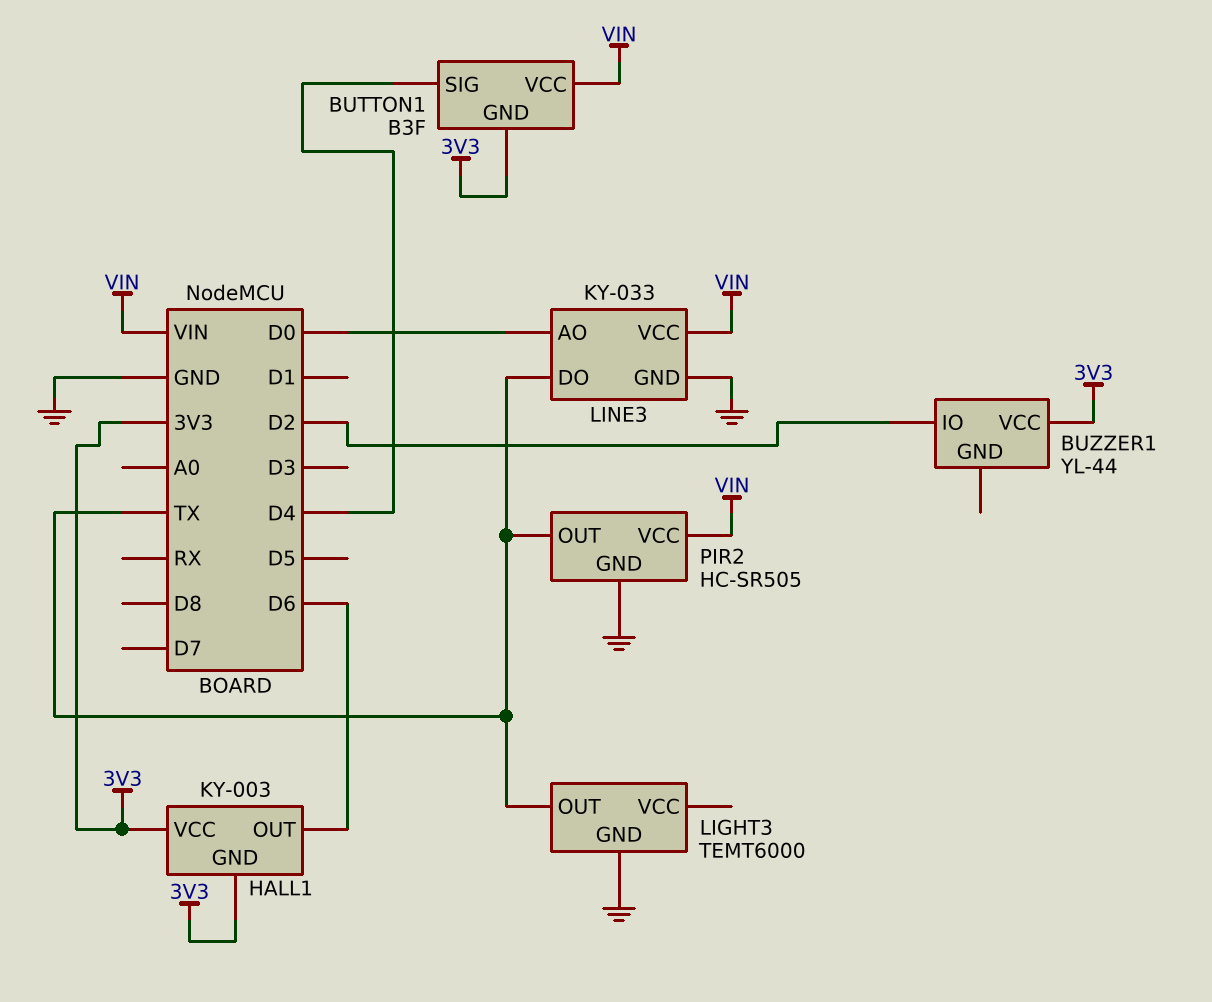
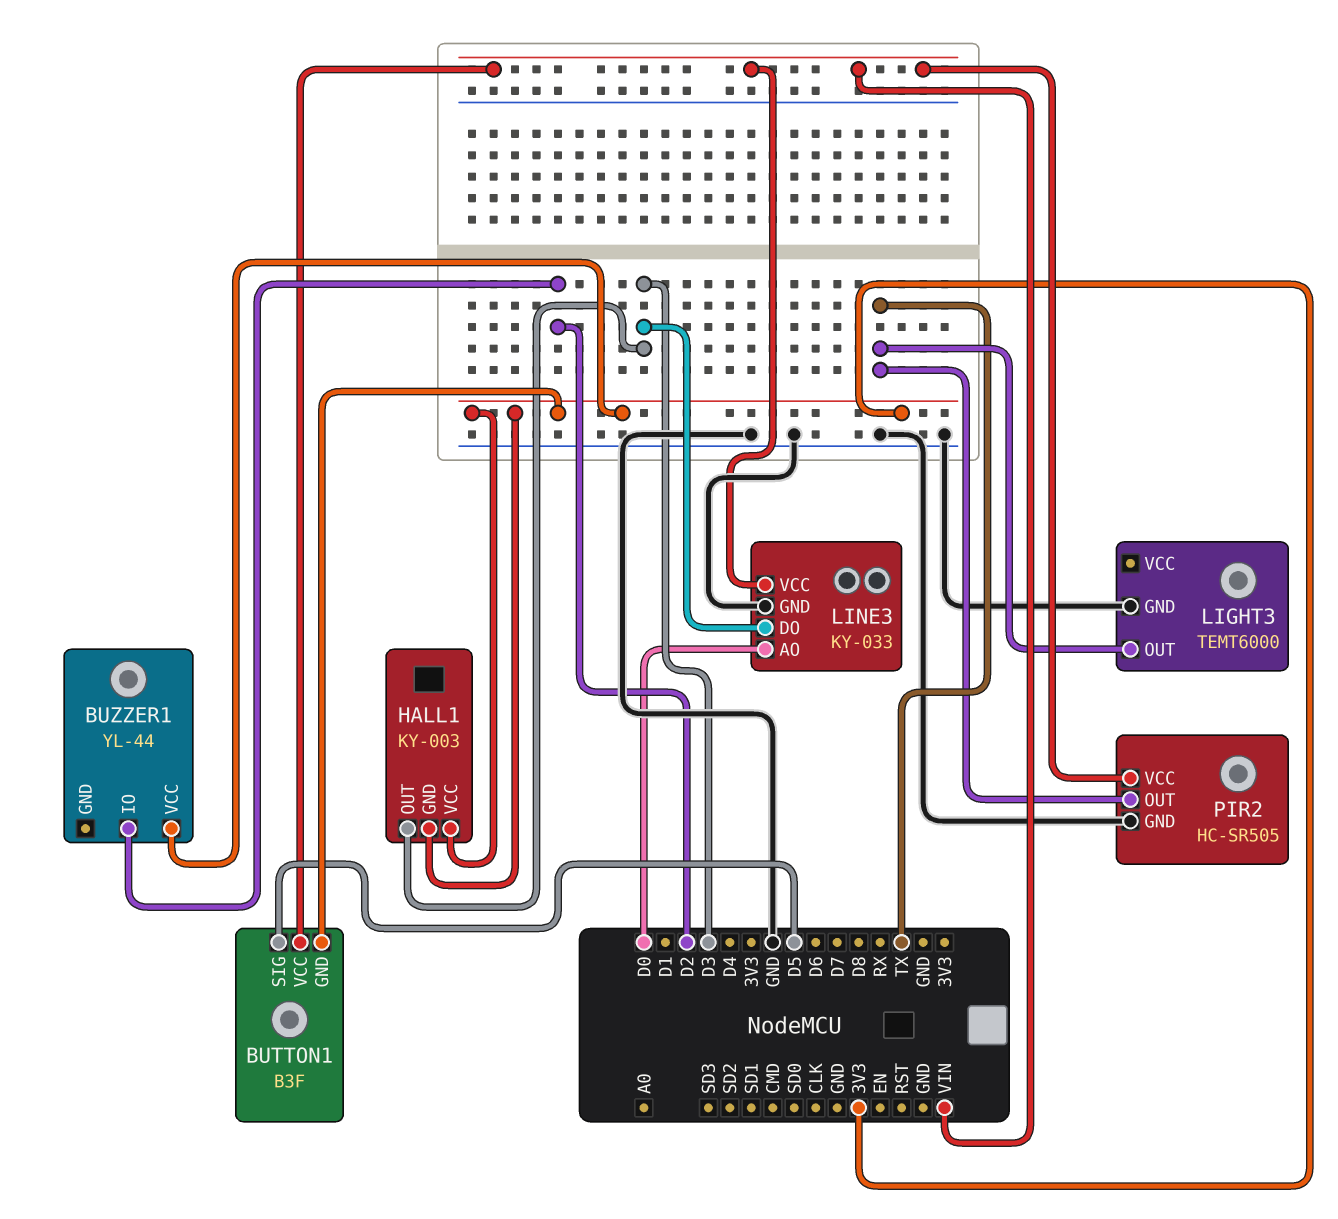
BUTTON1 pin SIG: D4 -> D5
HALL1 pin OUT: D6 -> D3
LINE3 pin DO: TX -> D3

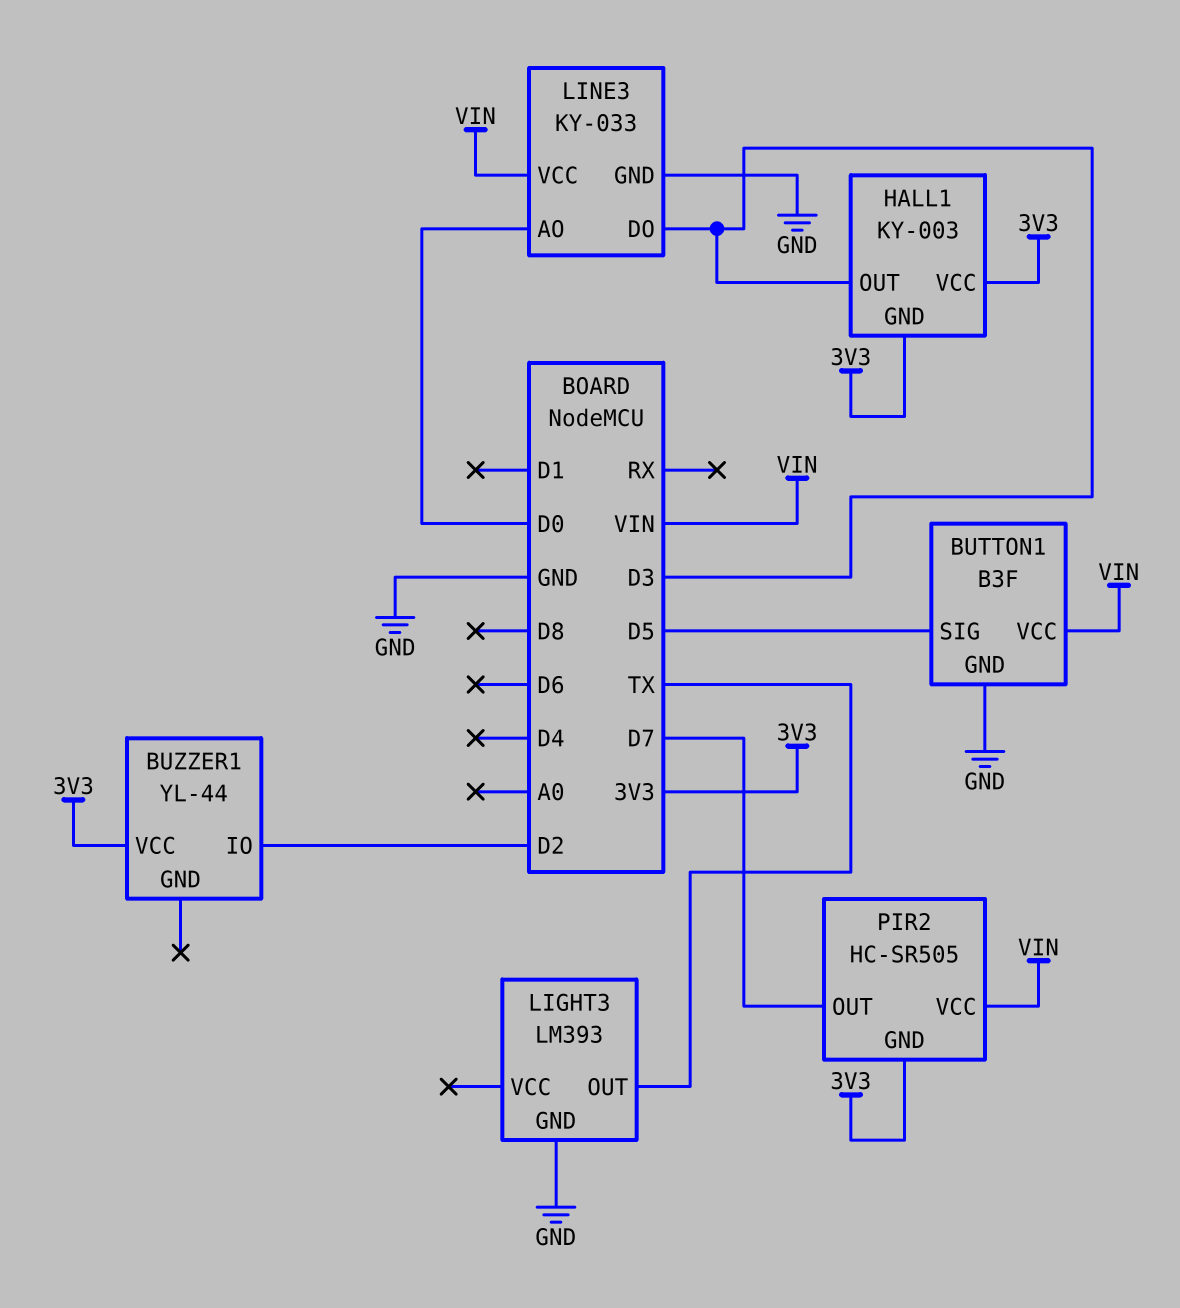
BUTTON1 pin GND: 3V3 -> GND
LIGHT3: TEMT6000 -> LM393
PIR2 pin GND: GND -> 3V3
PIR2 pin OUT: TX -> D7

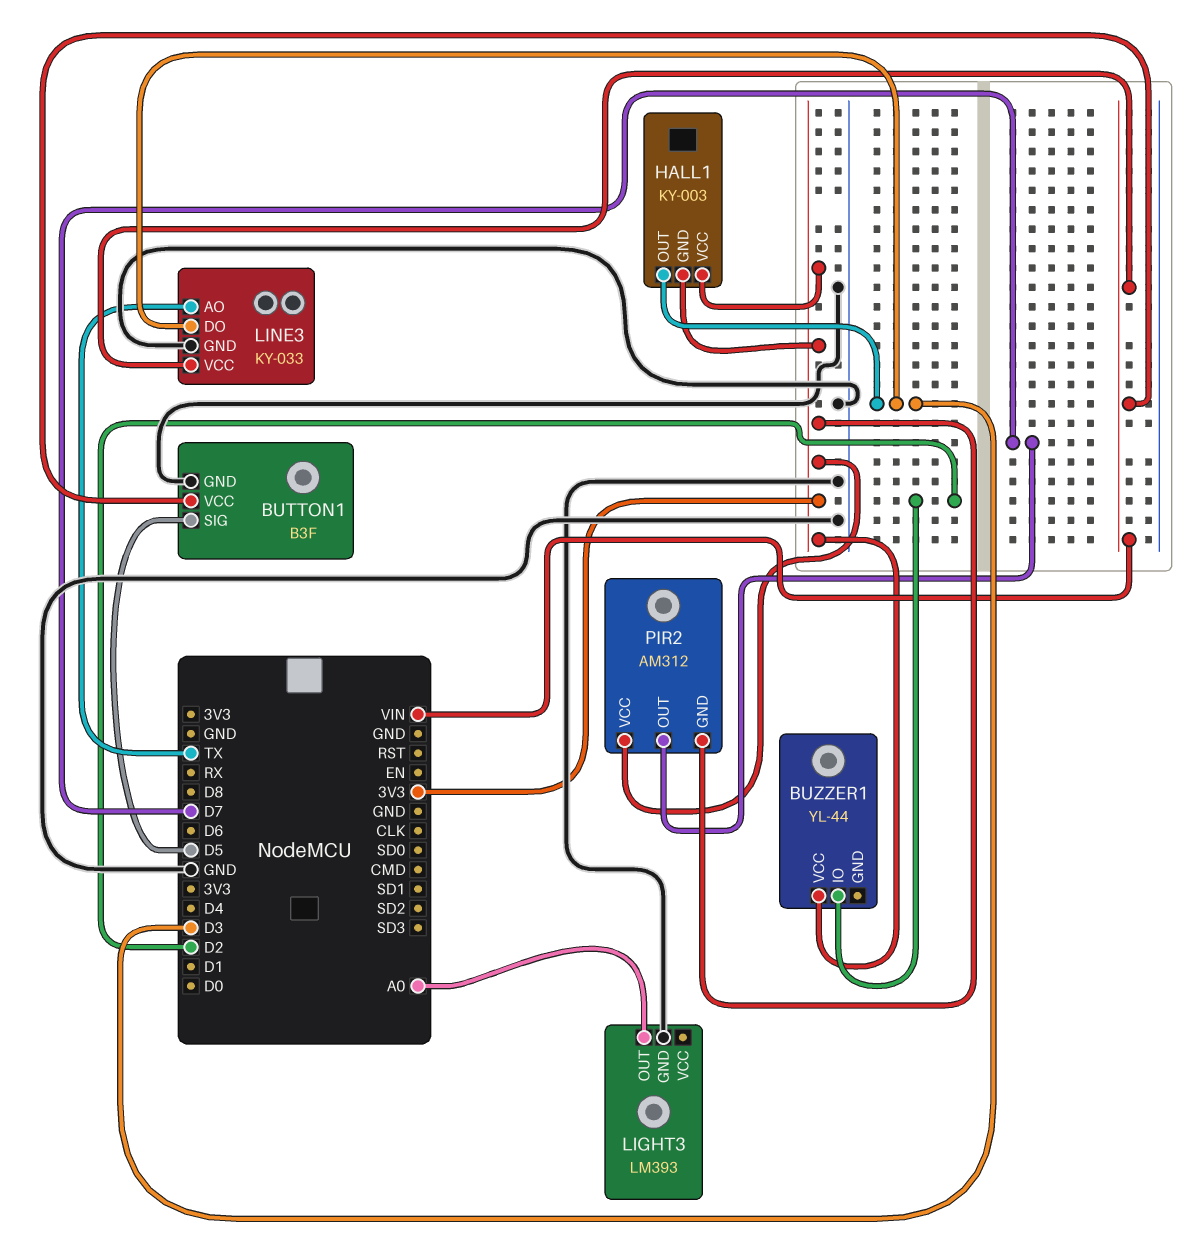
LIGHT3 pin OUT: TX -> A0
LINE3 pin AO: D0 -> TX
PIR2: HC-SR505 -> AM312
PIR2 pin VCC: VIN -> 3V3

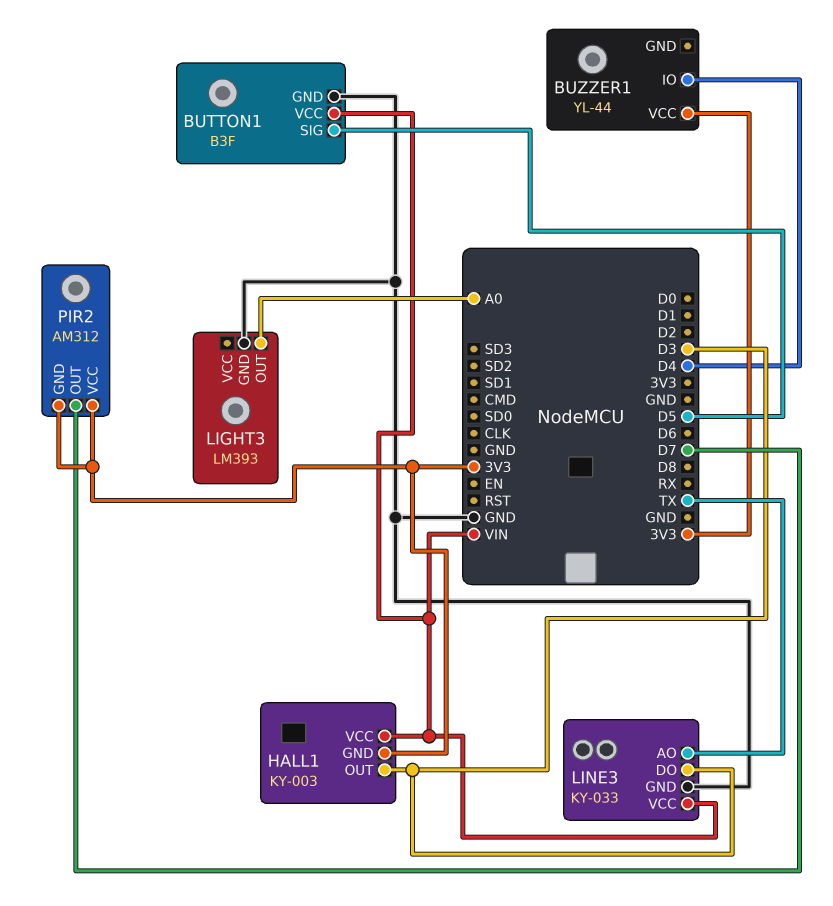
BUZZER1 pin IO: D2 -> D4
HALL1 pin VCC: 3V3 -> VIN

